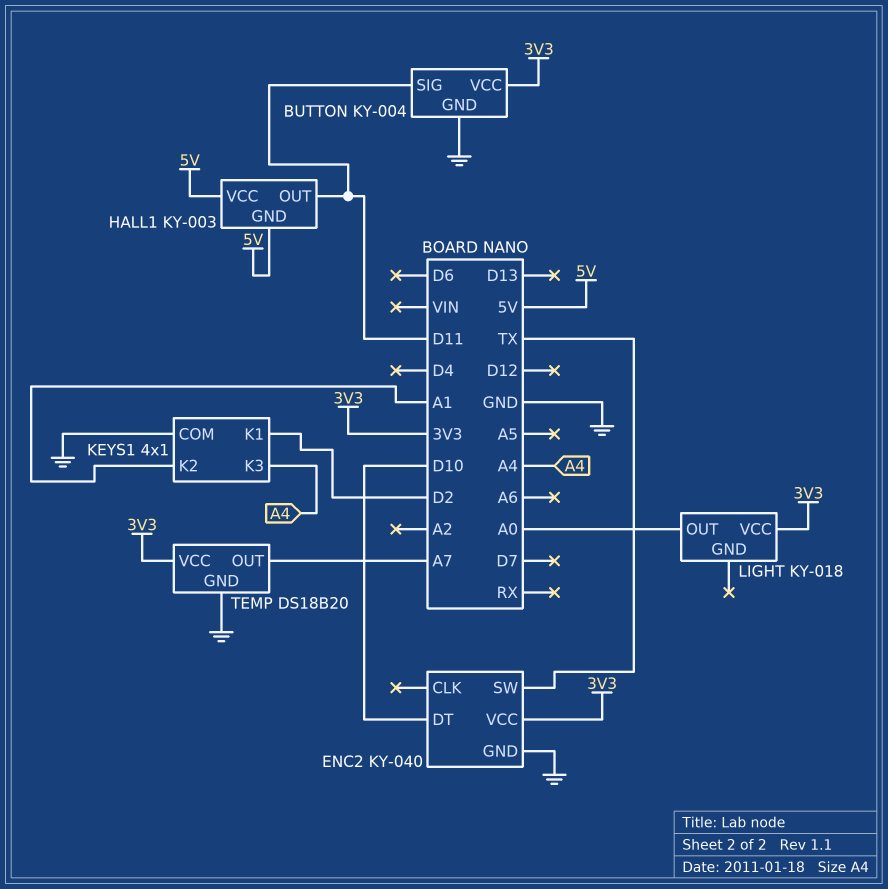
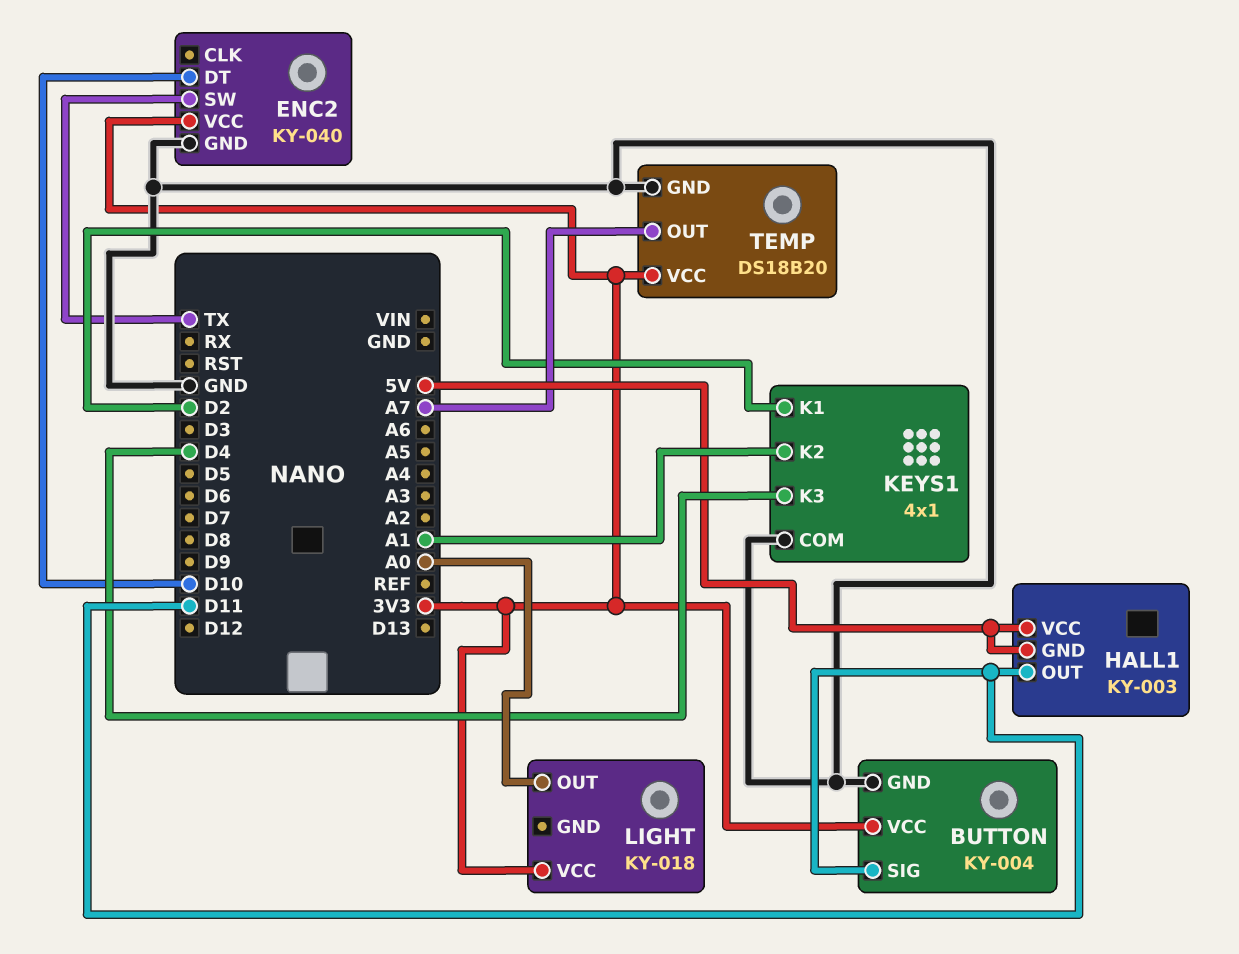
KEYS1 pin K3: A4 -> D4

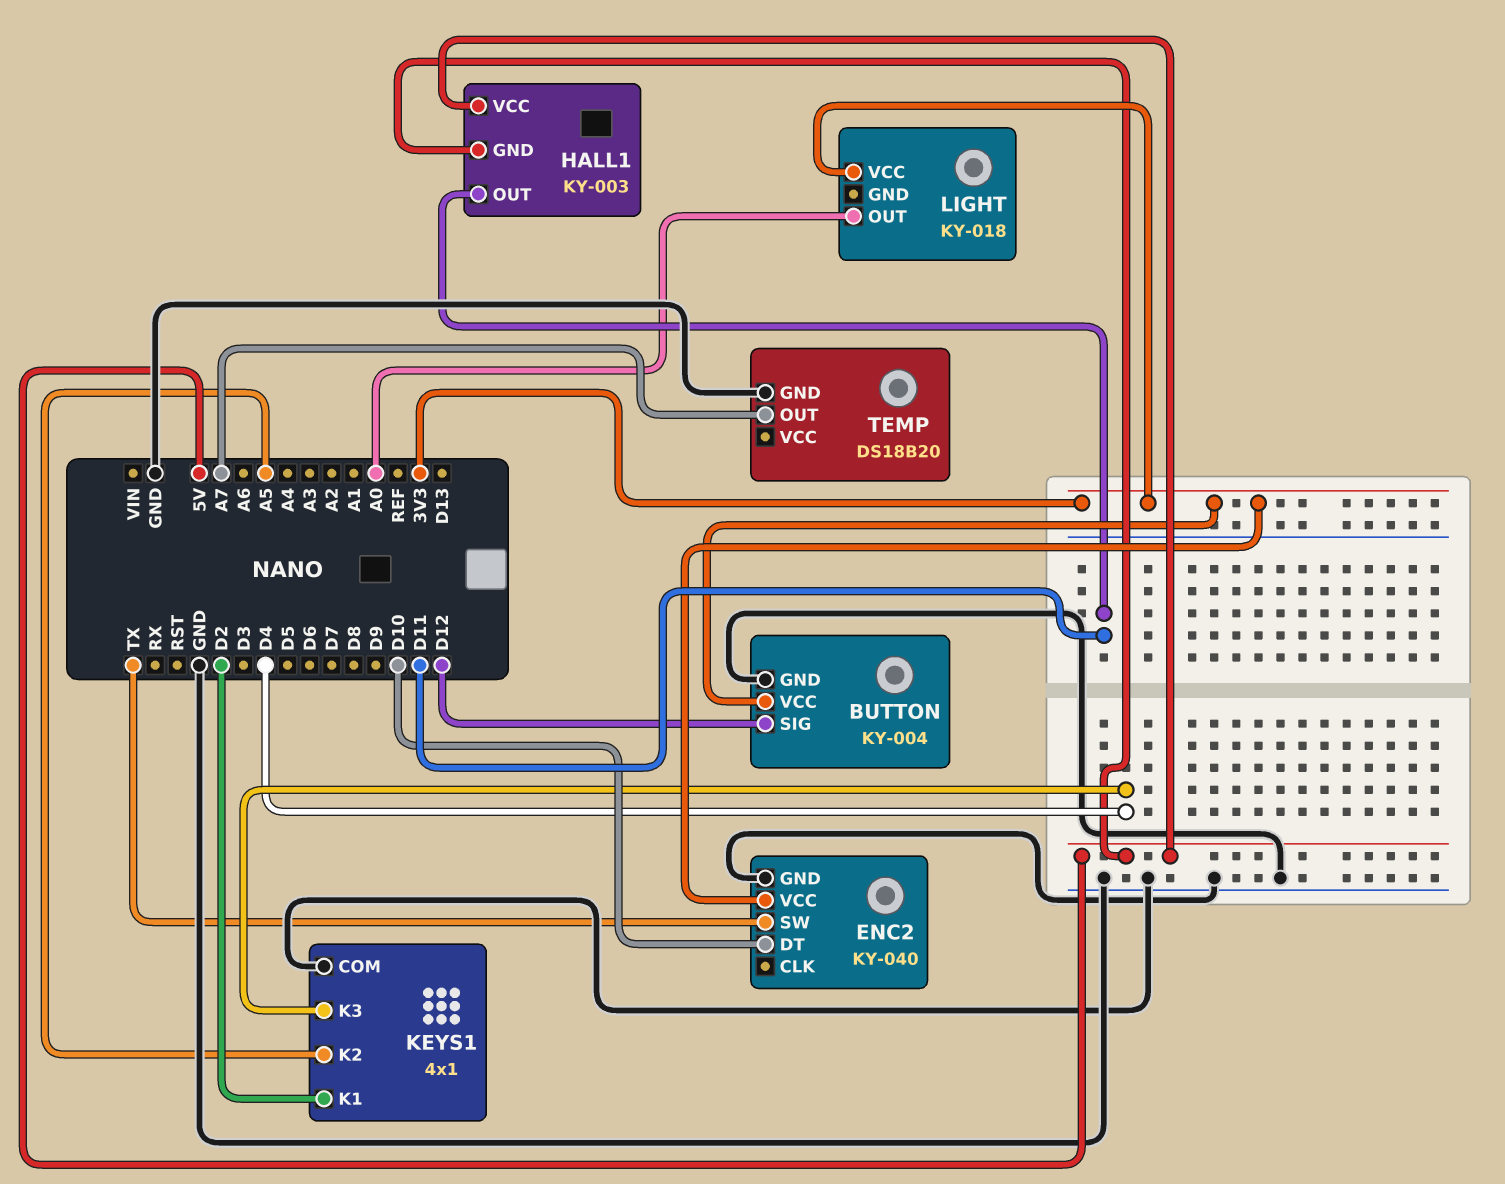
BUTTON pin SIG: D11 -> D12
KEYS1 pin K2: A1 -> A5
TEMP pin VCC: 3V3 -> none

